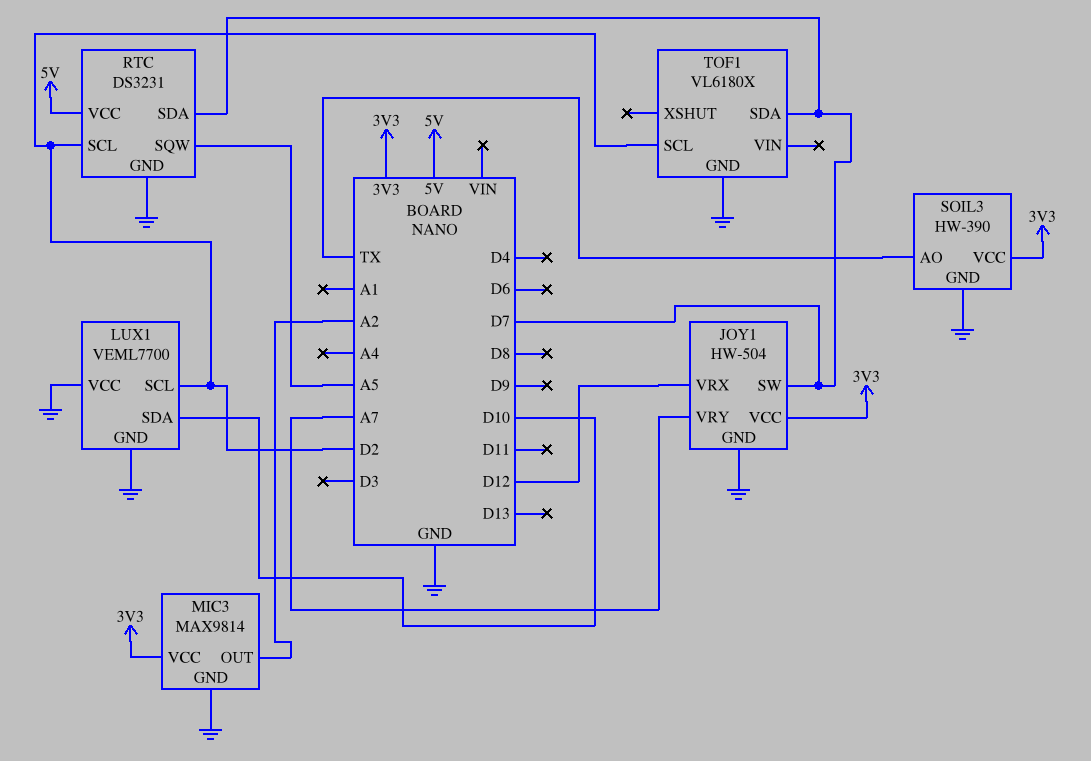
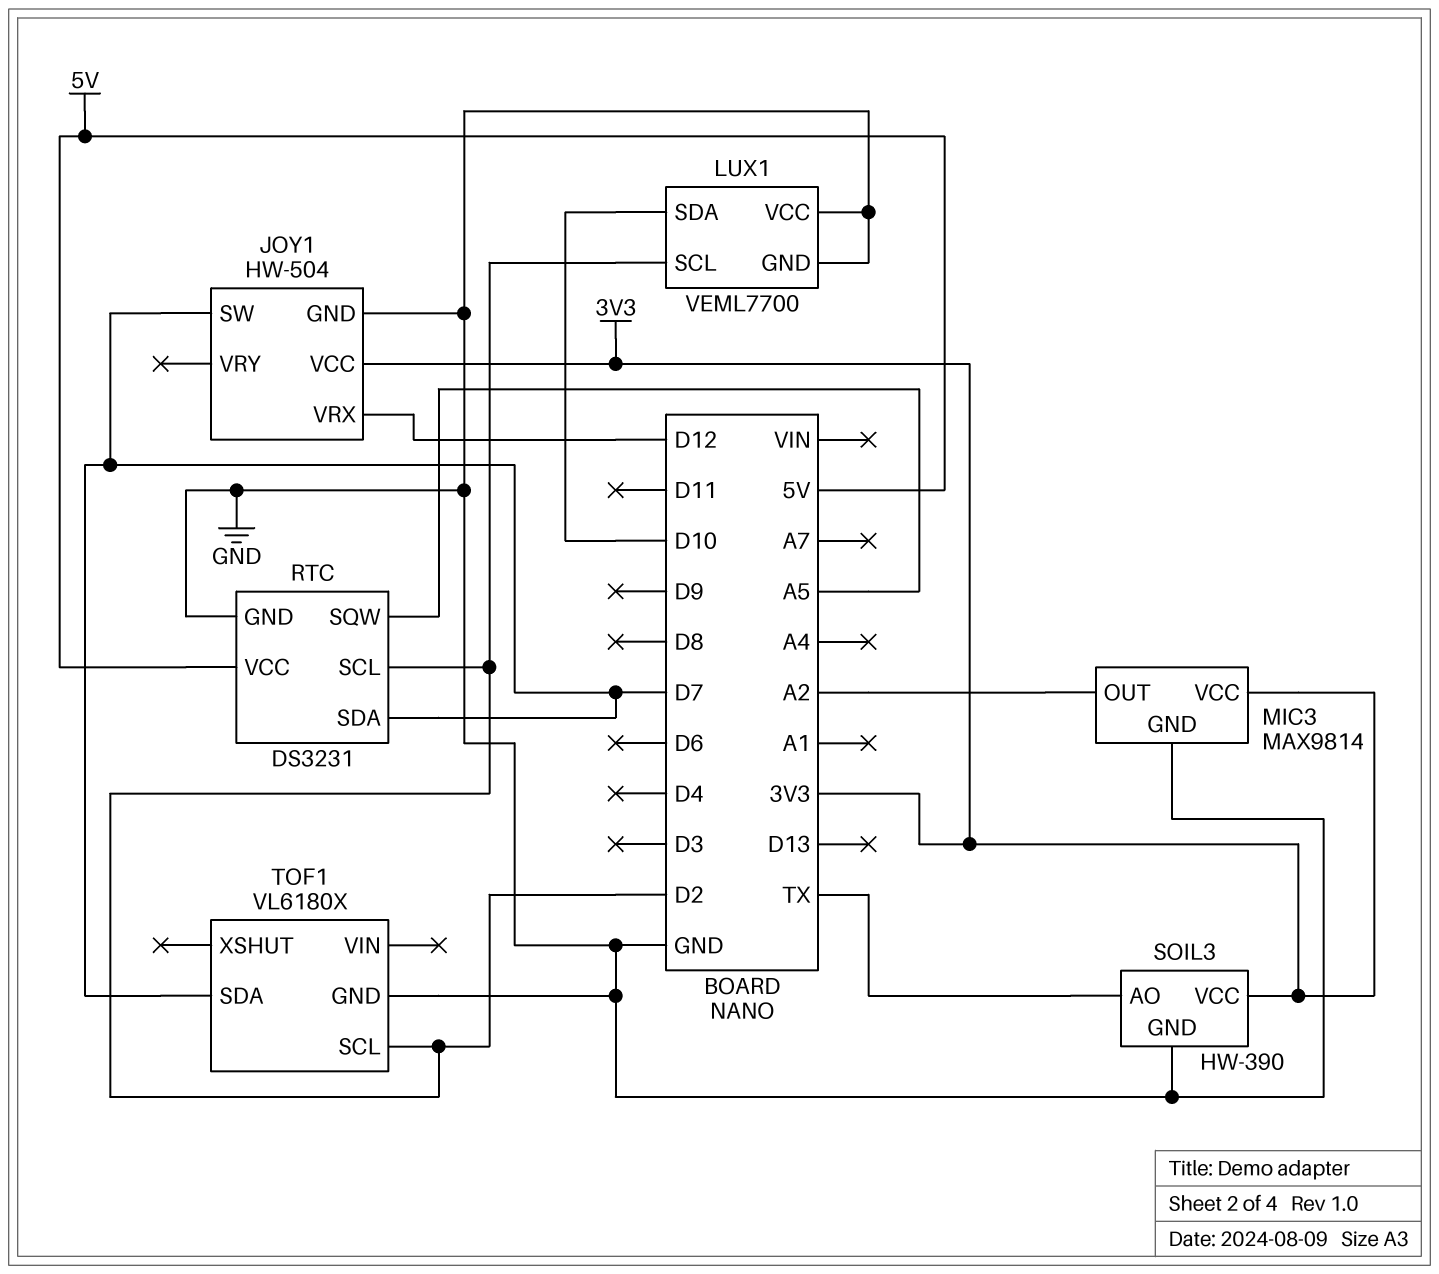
JOY1 pin VRY: A7 -> none

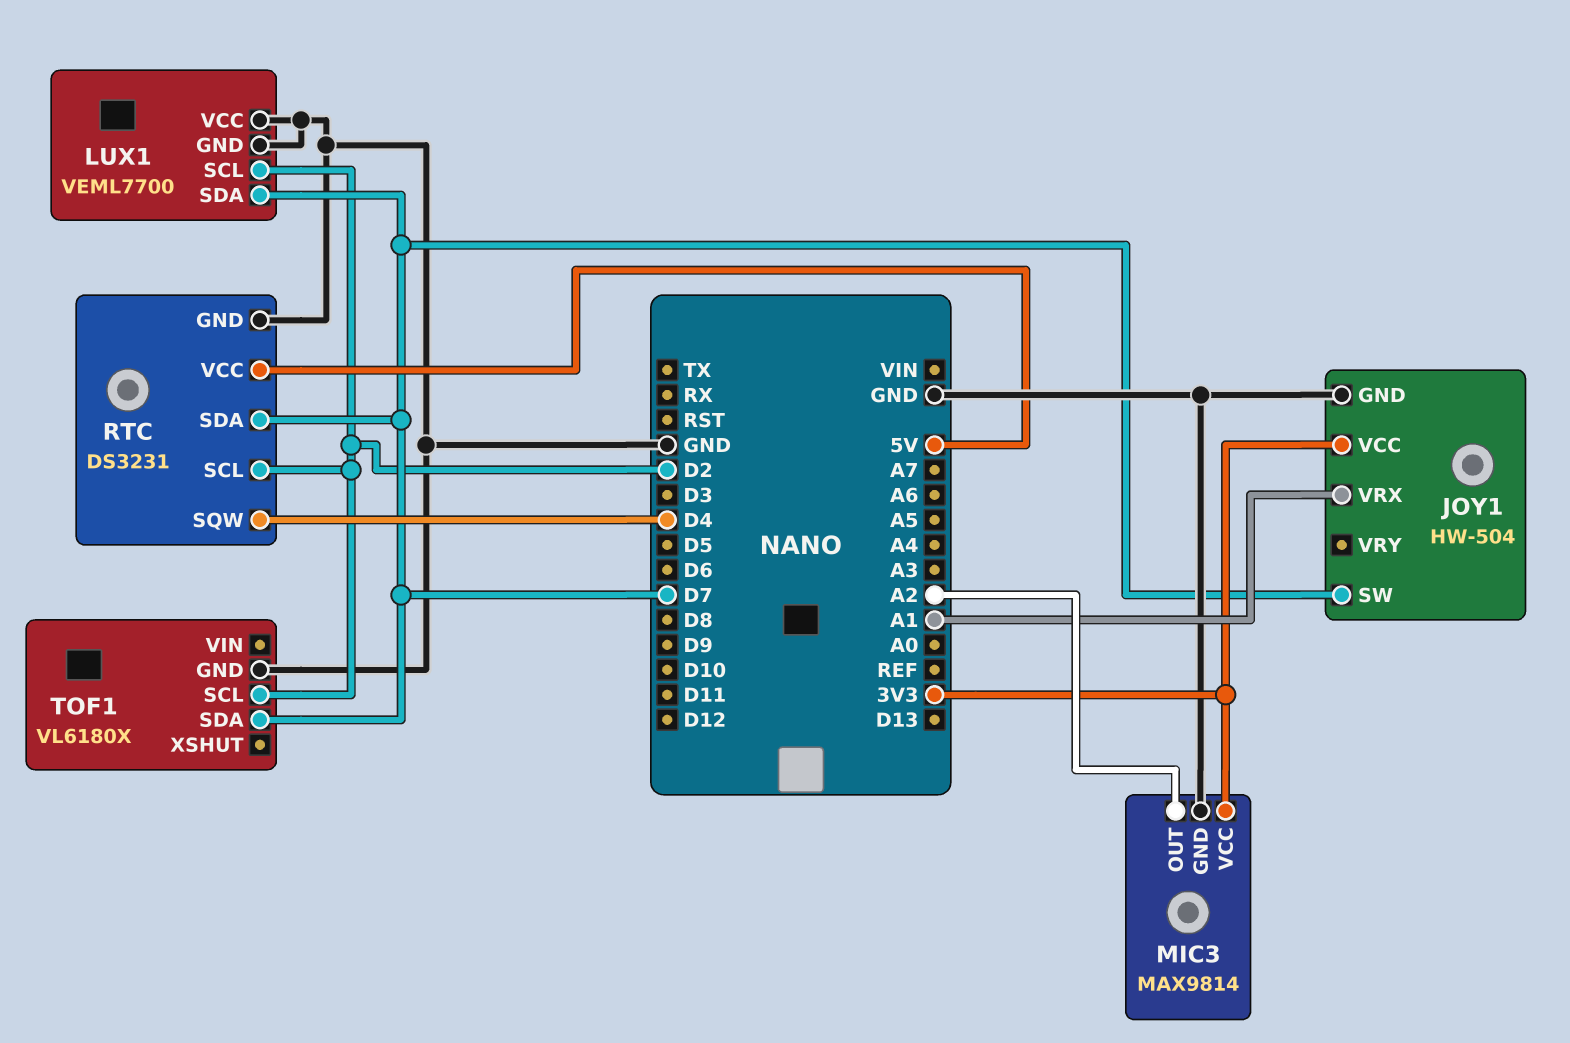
JOY1 pin VRX: D12 -> A1
LUX1 pin SDA: D10 -> D7
RTC pin SQW: A5 -> D4
SOIL3: HW-390 -> none
SOIL3 pin AO: TX -> none
SOIL3 pin GND: GND -> none
SOIL3 pin VCC: 3V3 -> none

